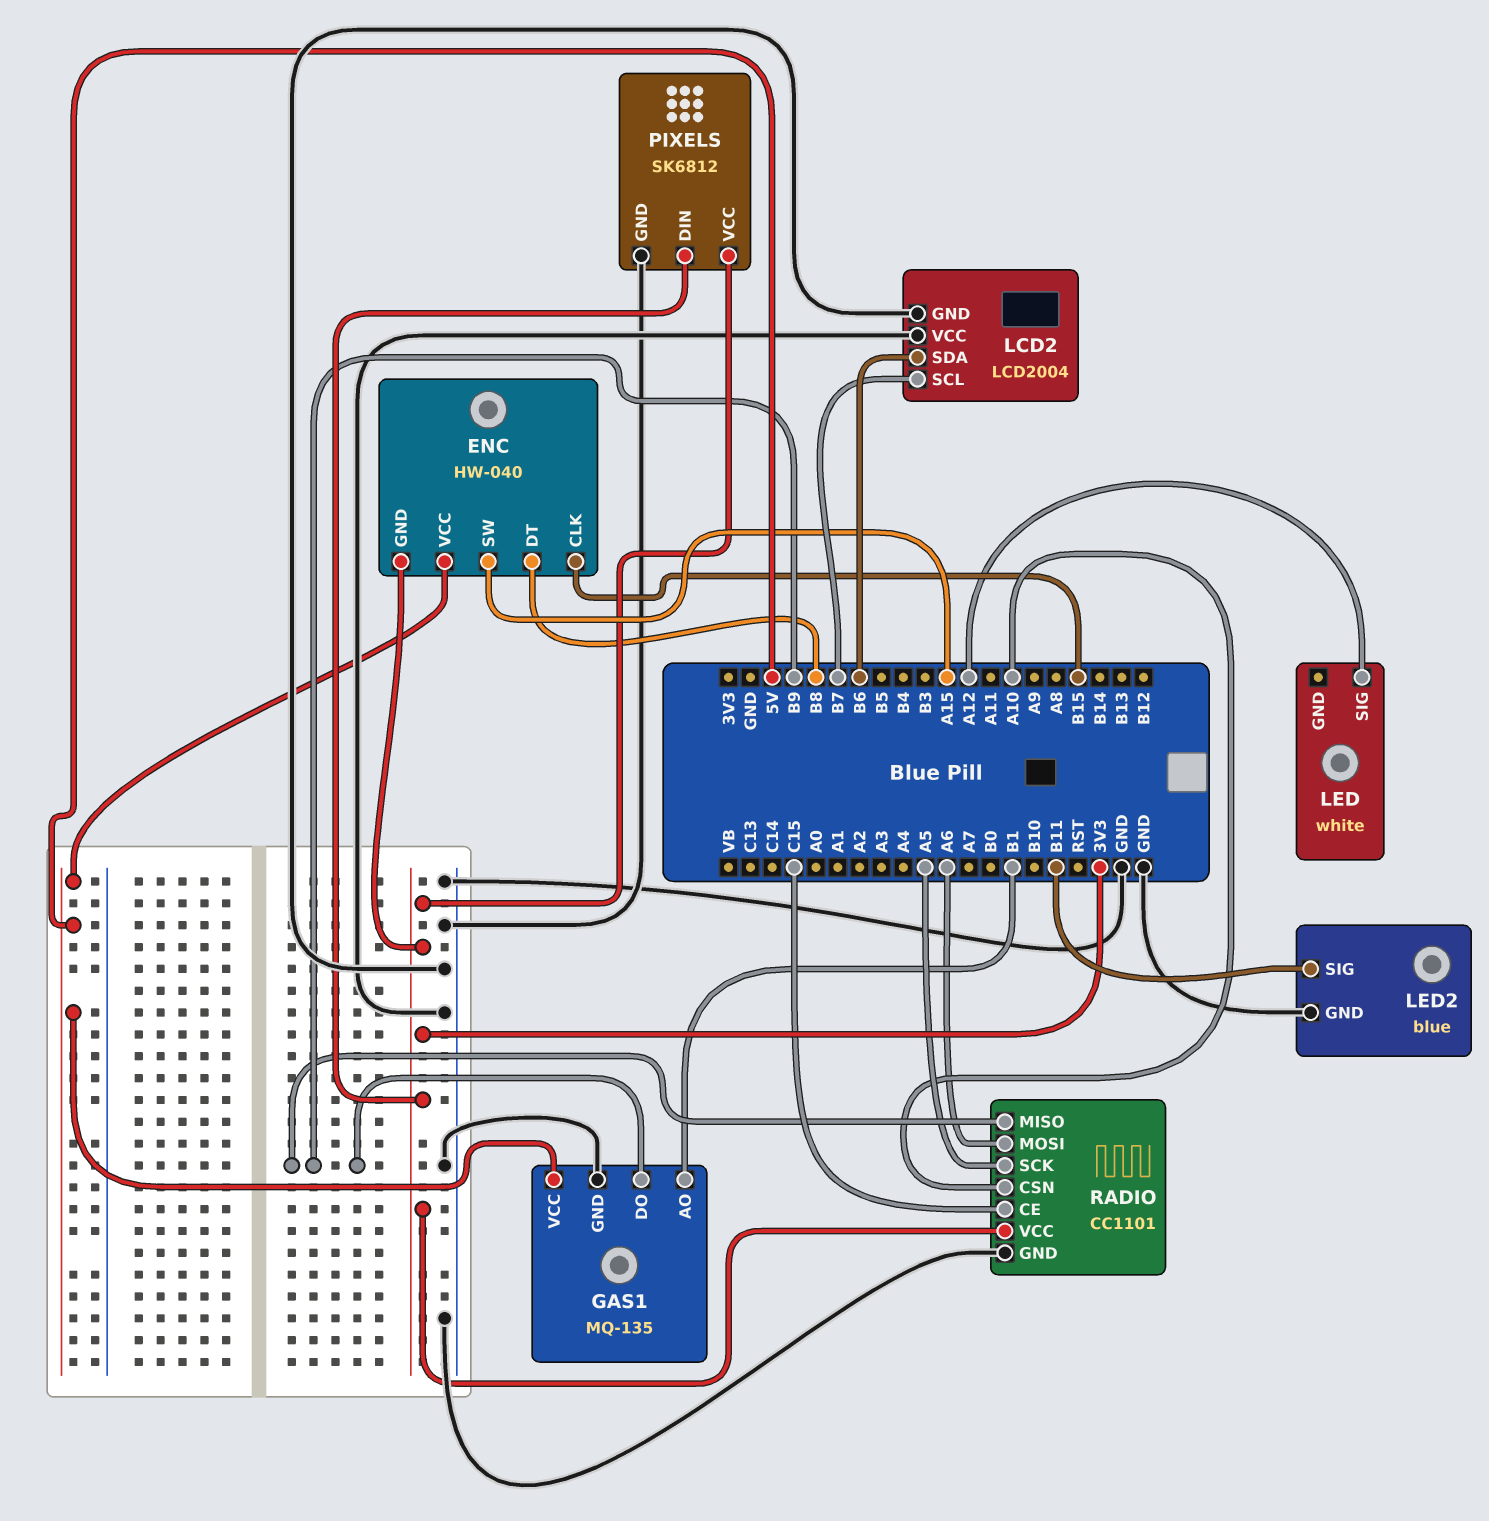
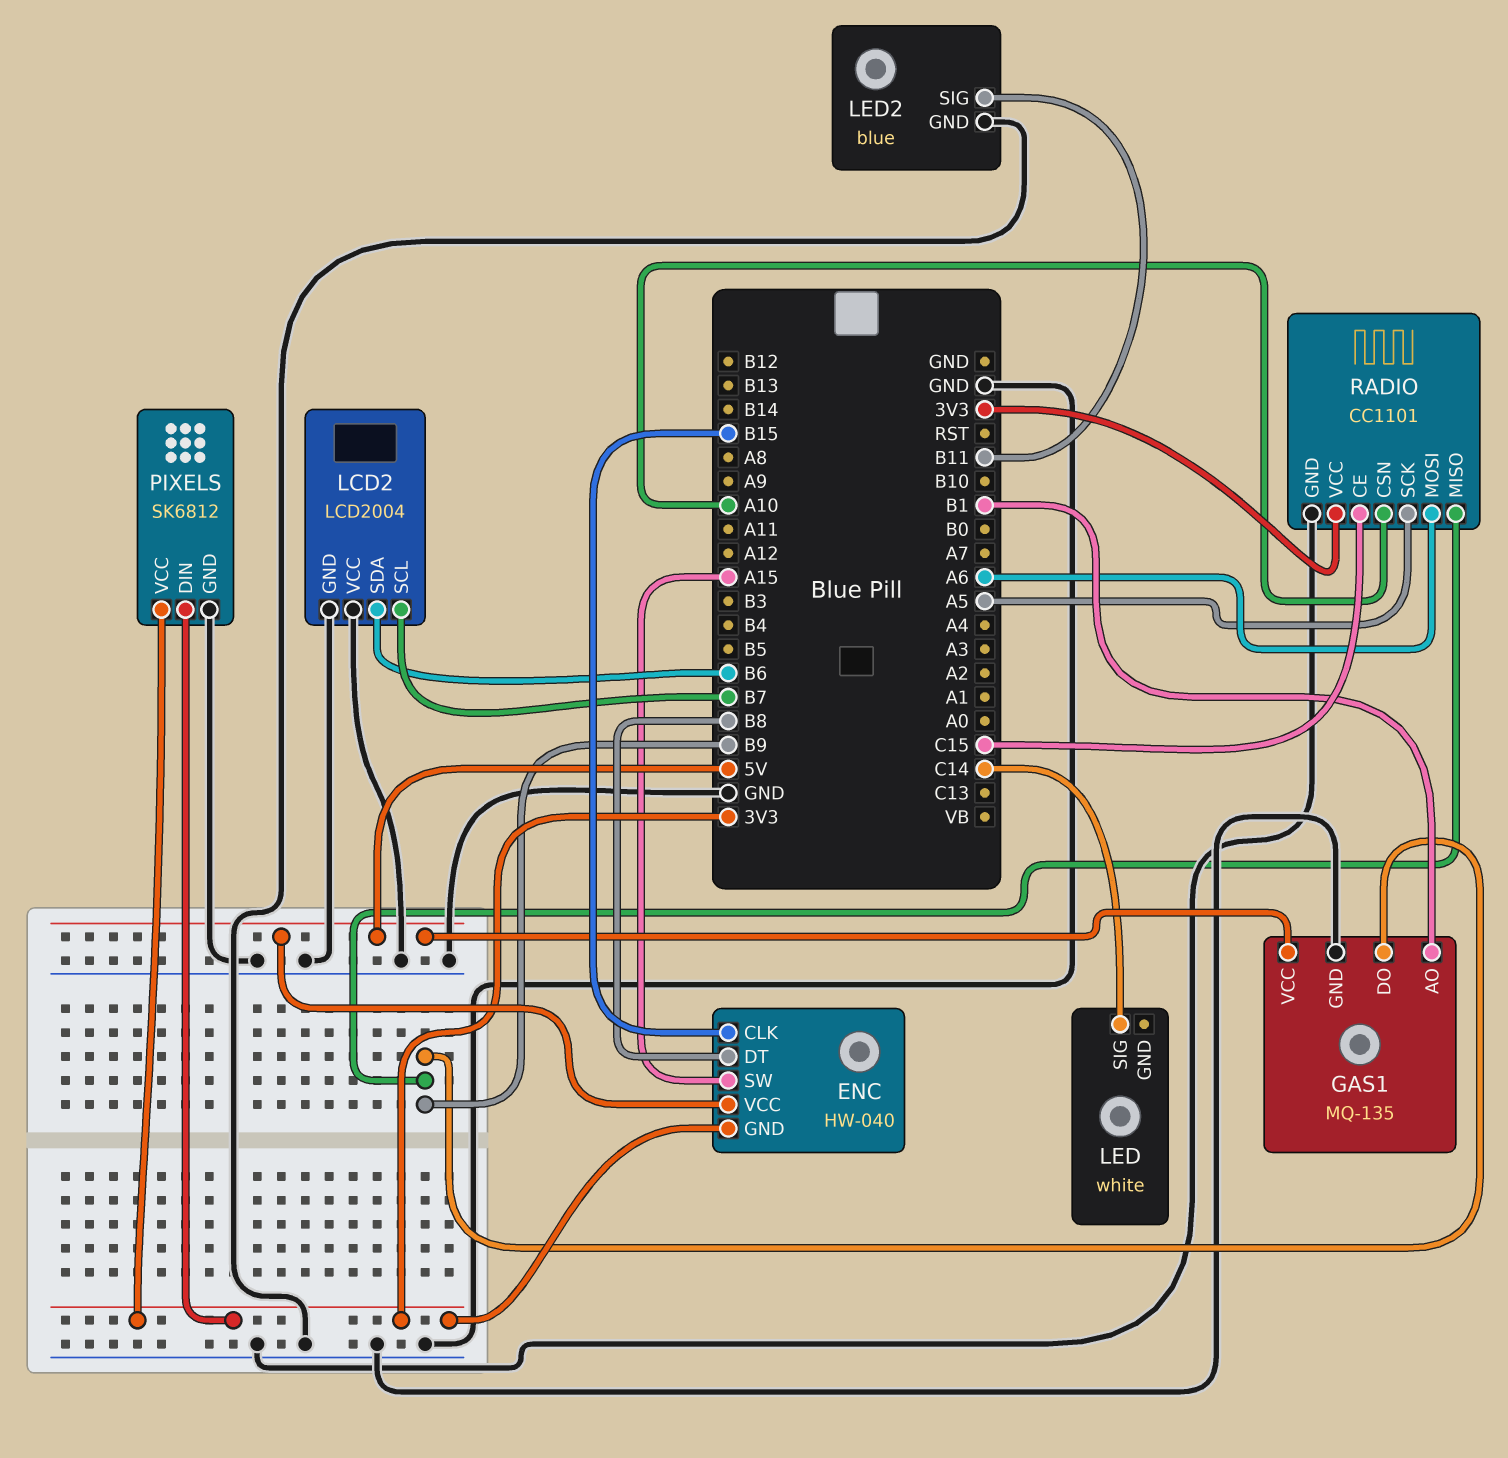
LED pin SIG: A12 -> C14

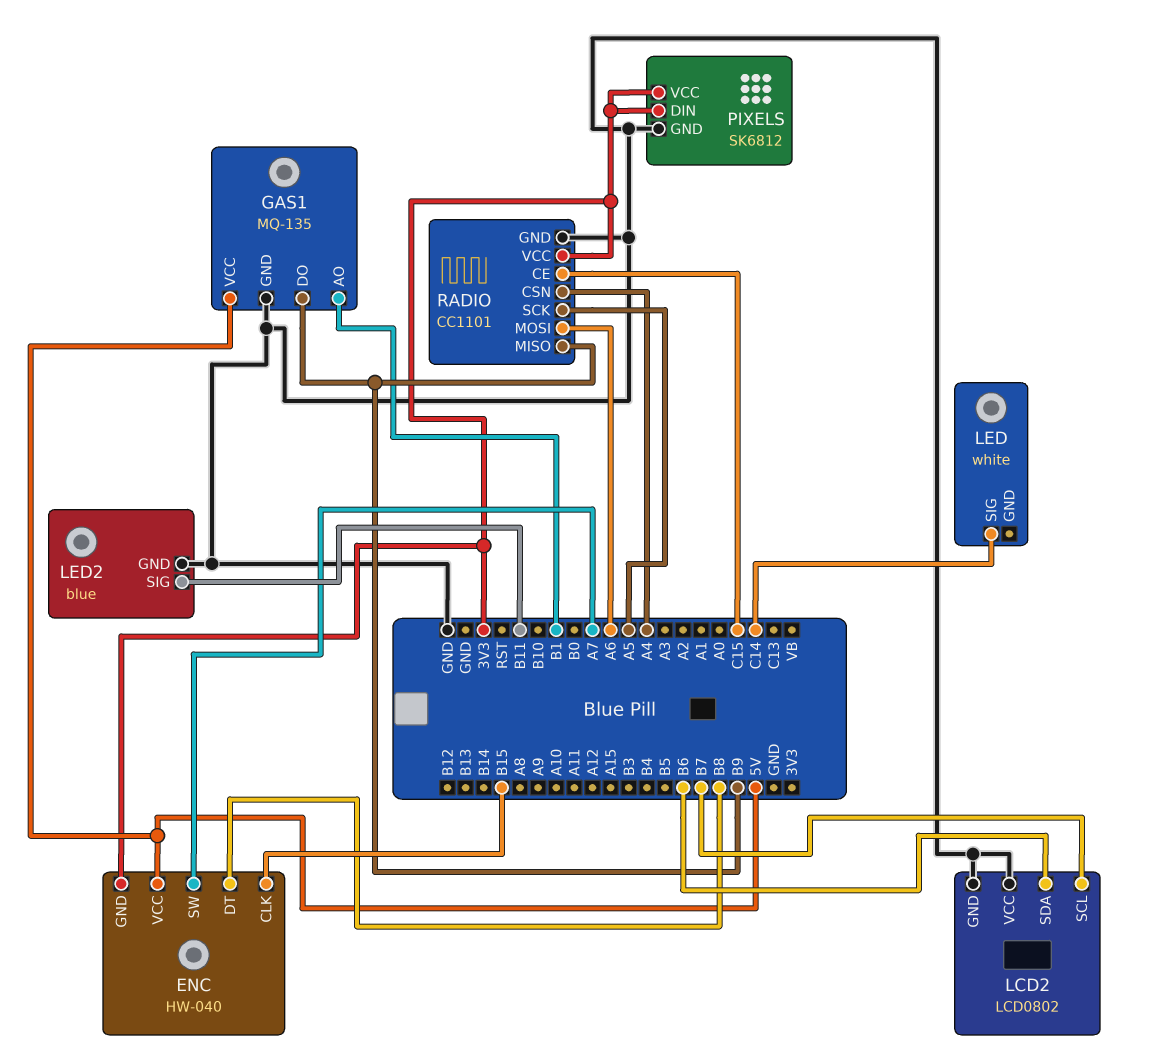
ENC pin SW: A15 -> A7
LCD2: LCD2004 -> LCD0802
RADIO pin CSN: A10 -> A4

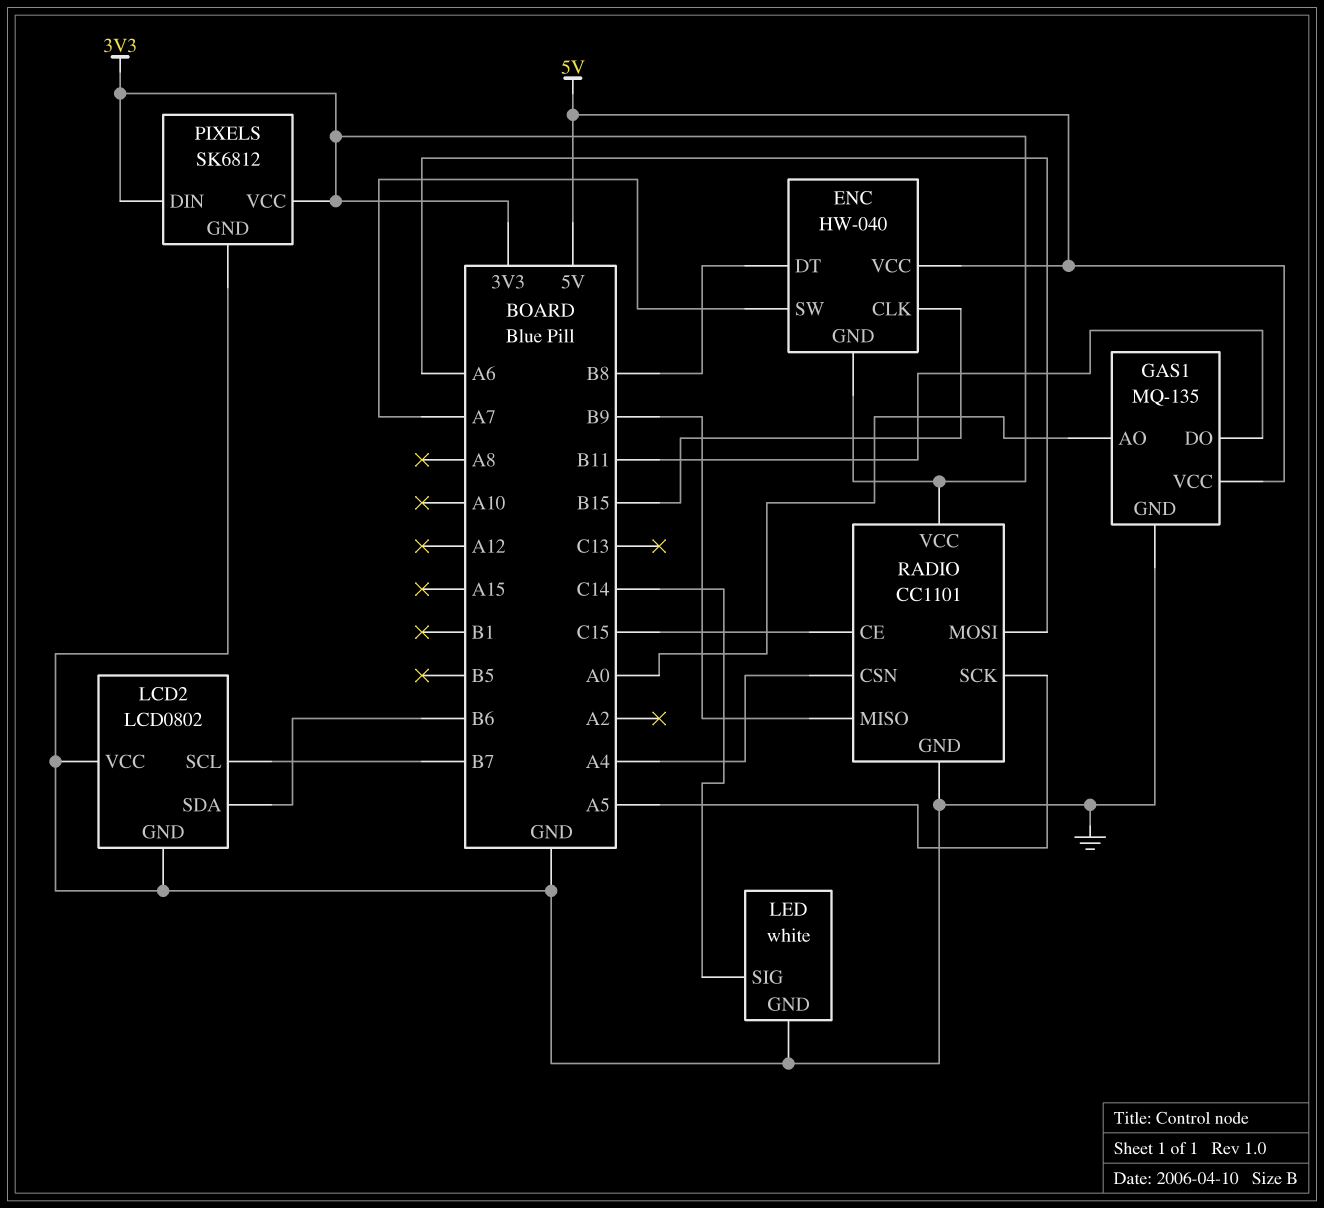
GAS1 pin AO: B1 -> A0
GAS1 pin DO: B9 -> B11
LED pin GND: none -> GND
LED2: blue -> none
LED2 pin GND: GND -> none
LED2 pin SIG: B11 -> none

